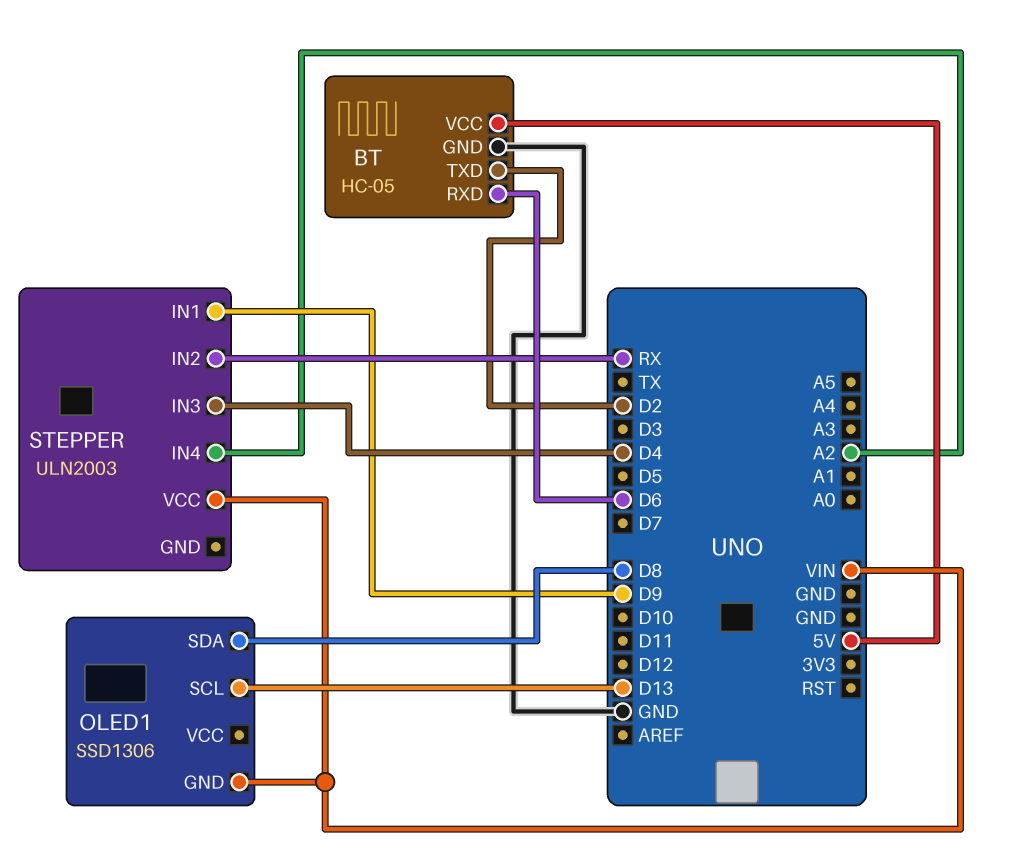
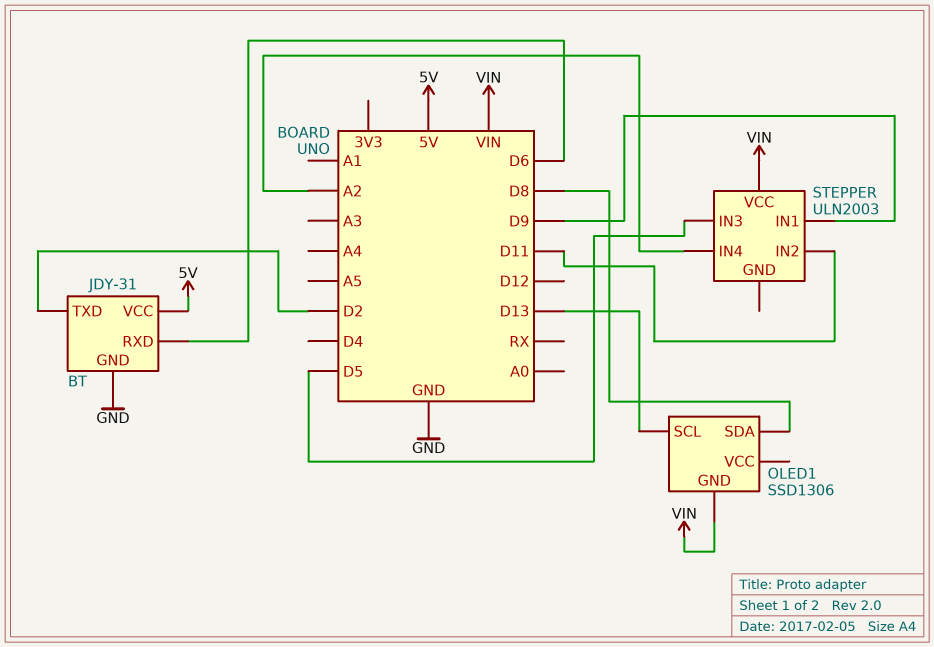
BT: HC-05 -> JDY-31
STEPPER pin IN2: RX -> D11
STEPPER pin IN3: D4 -> D5

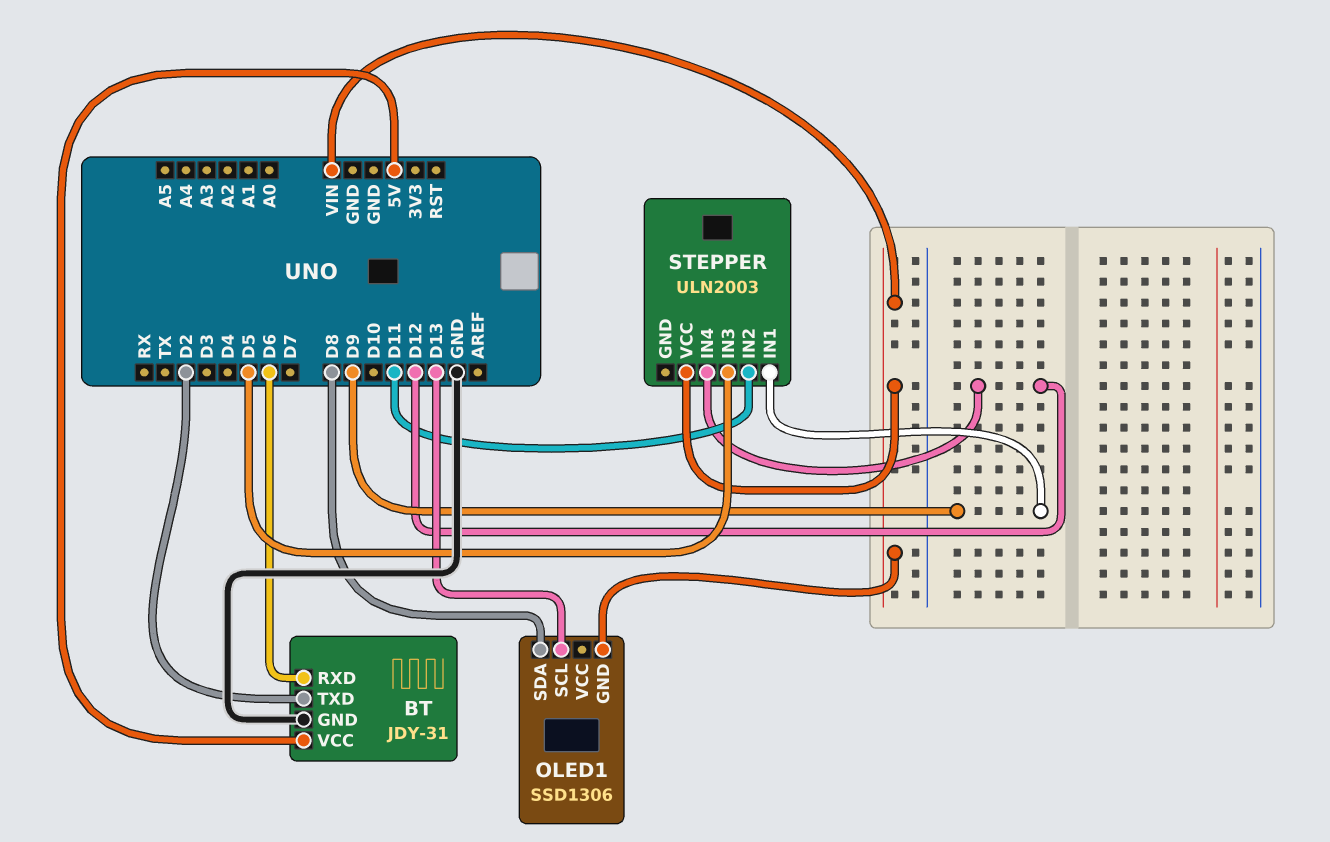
STEPPER pin IN4: A2 -> D12

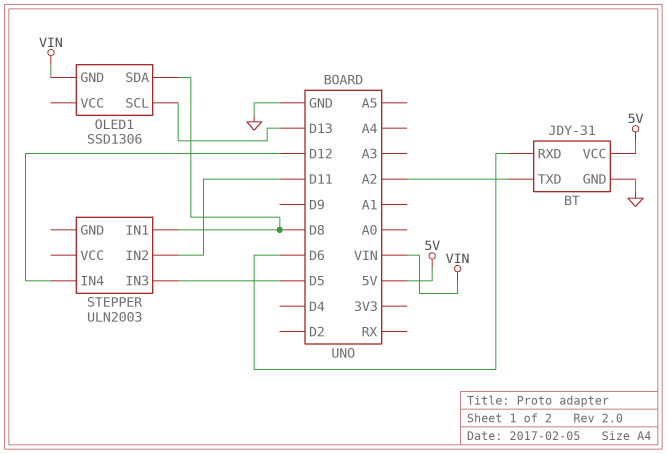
BT pin TXD: D2 -> A2
STEPPER pin IN1: D9 -> D8
STEPPER pin VCC: VIN -> none

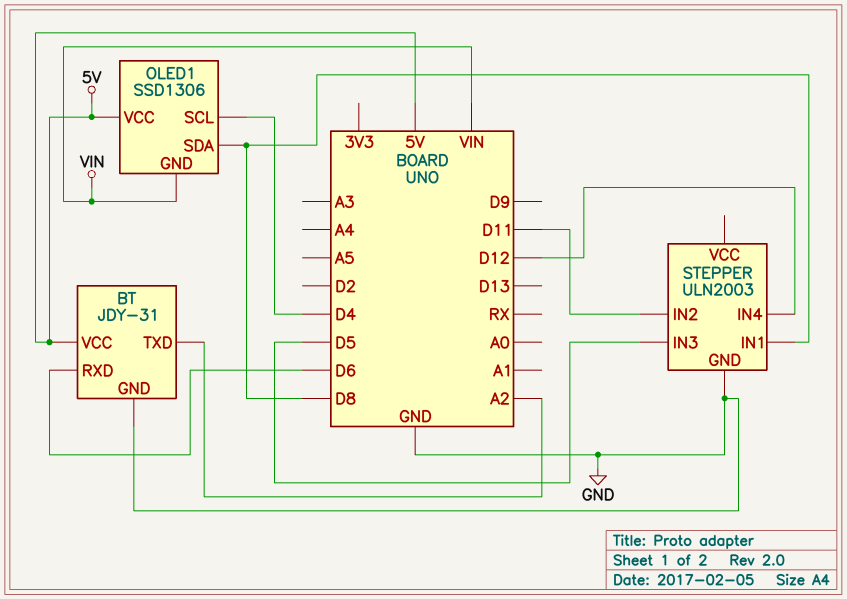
OLED1 pin SCL: D13 -> D4
OLED1 pin VCC: none -> 5V
STEPPER pin GND: none -> GND

